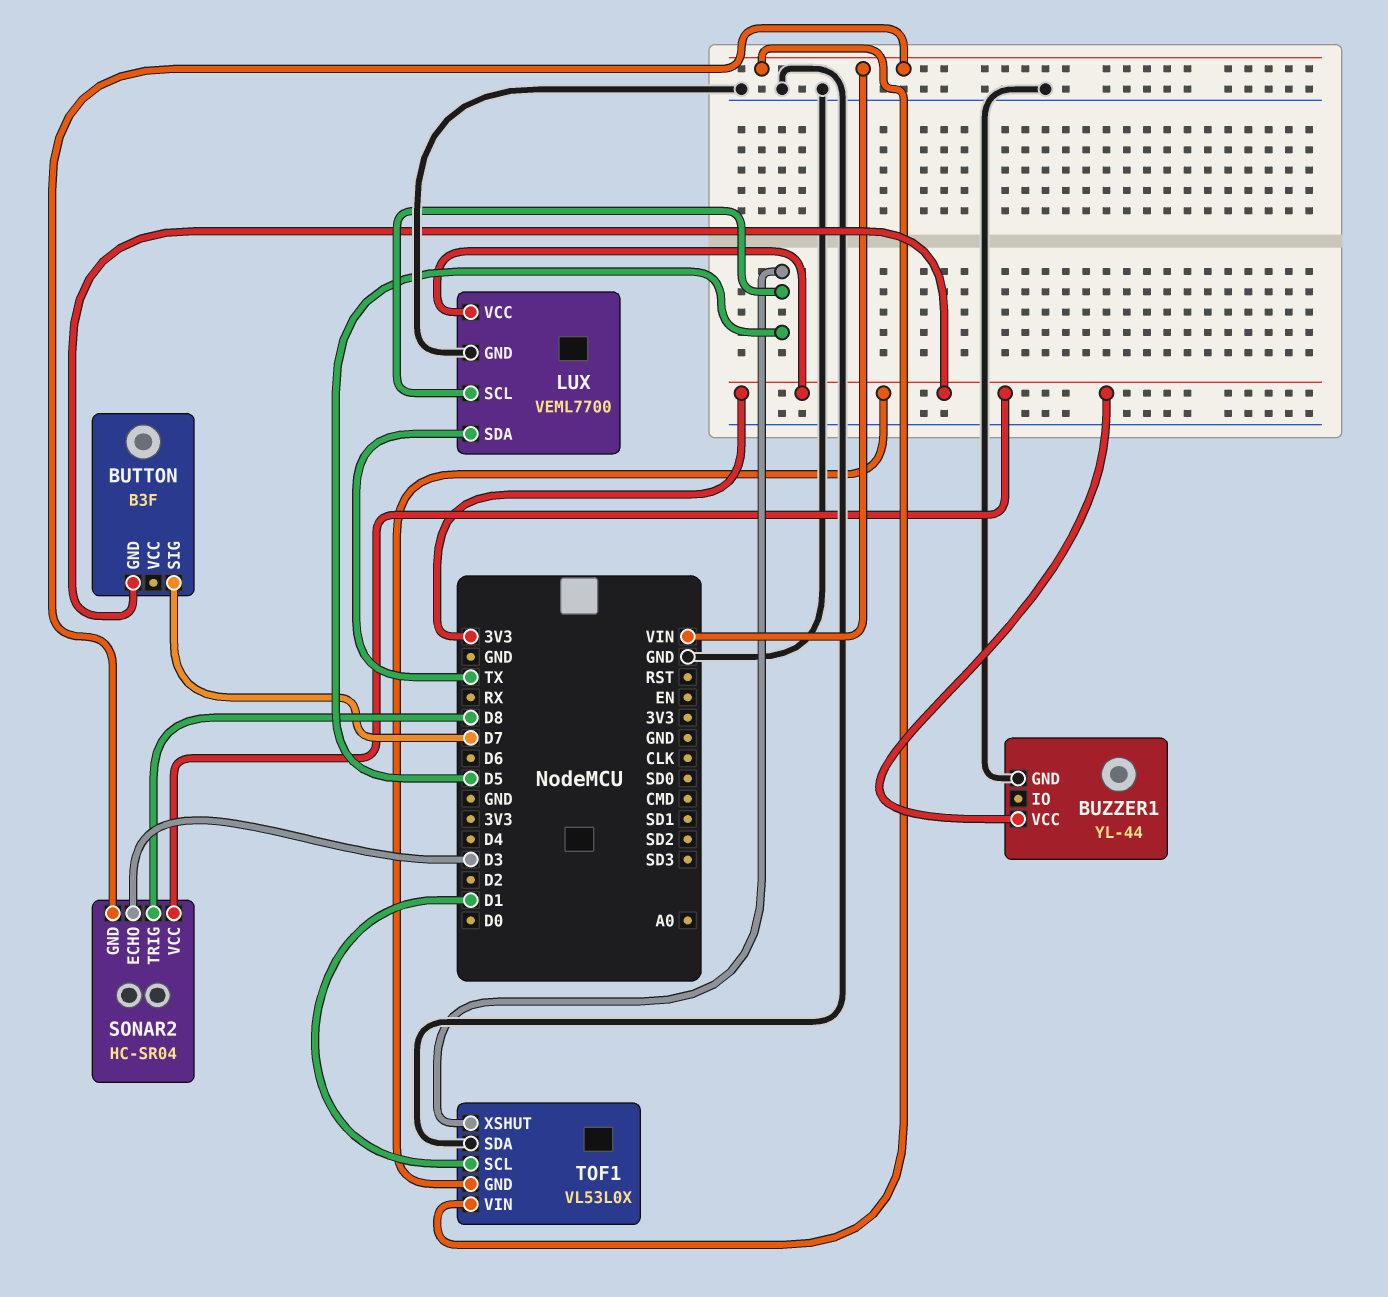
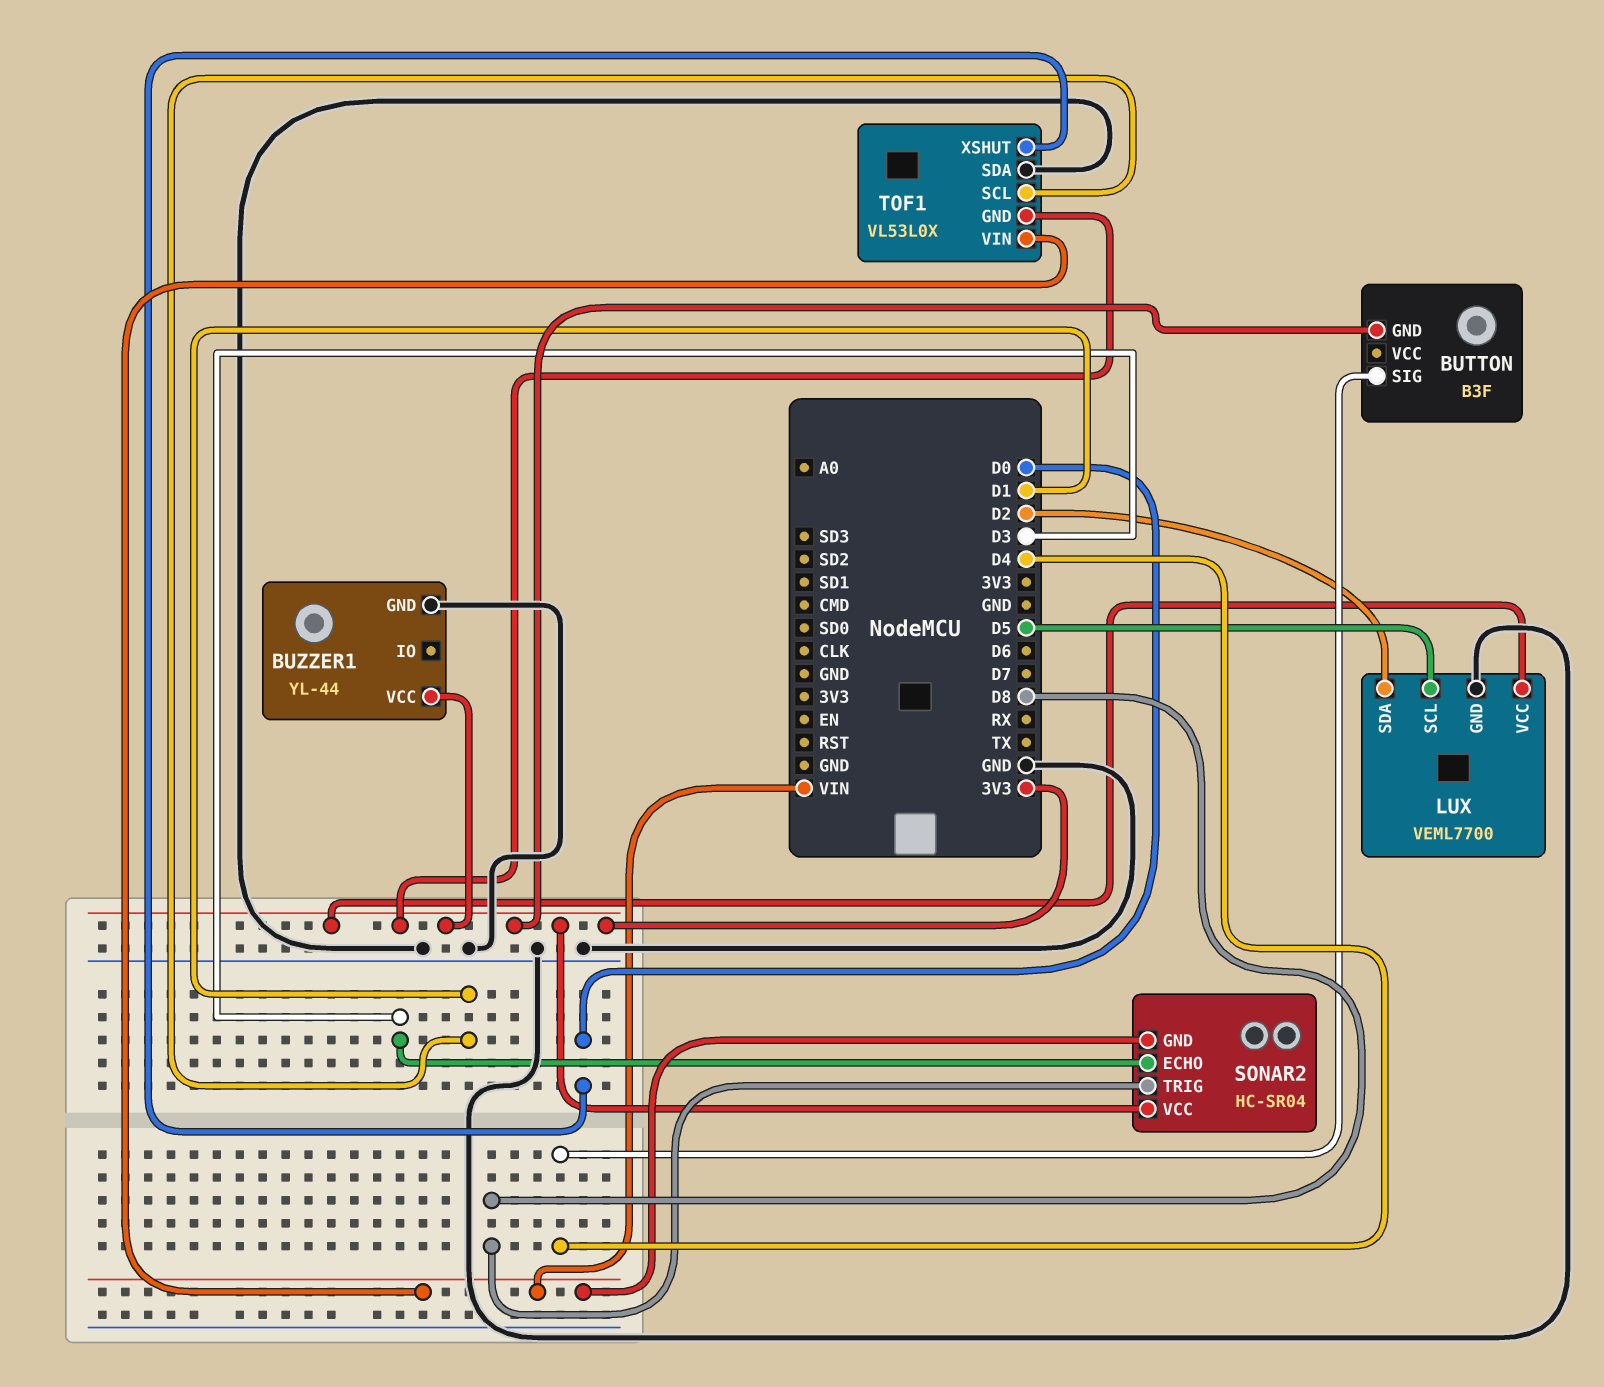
BUTTON pin SIG: D7 -> D4
LUX pin SDA: TX -> D2
TOF1 pin XSHUT: D5 -> D0

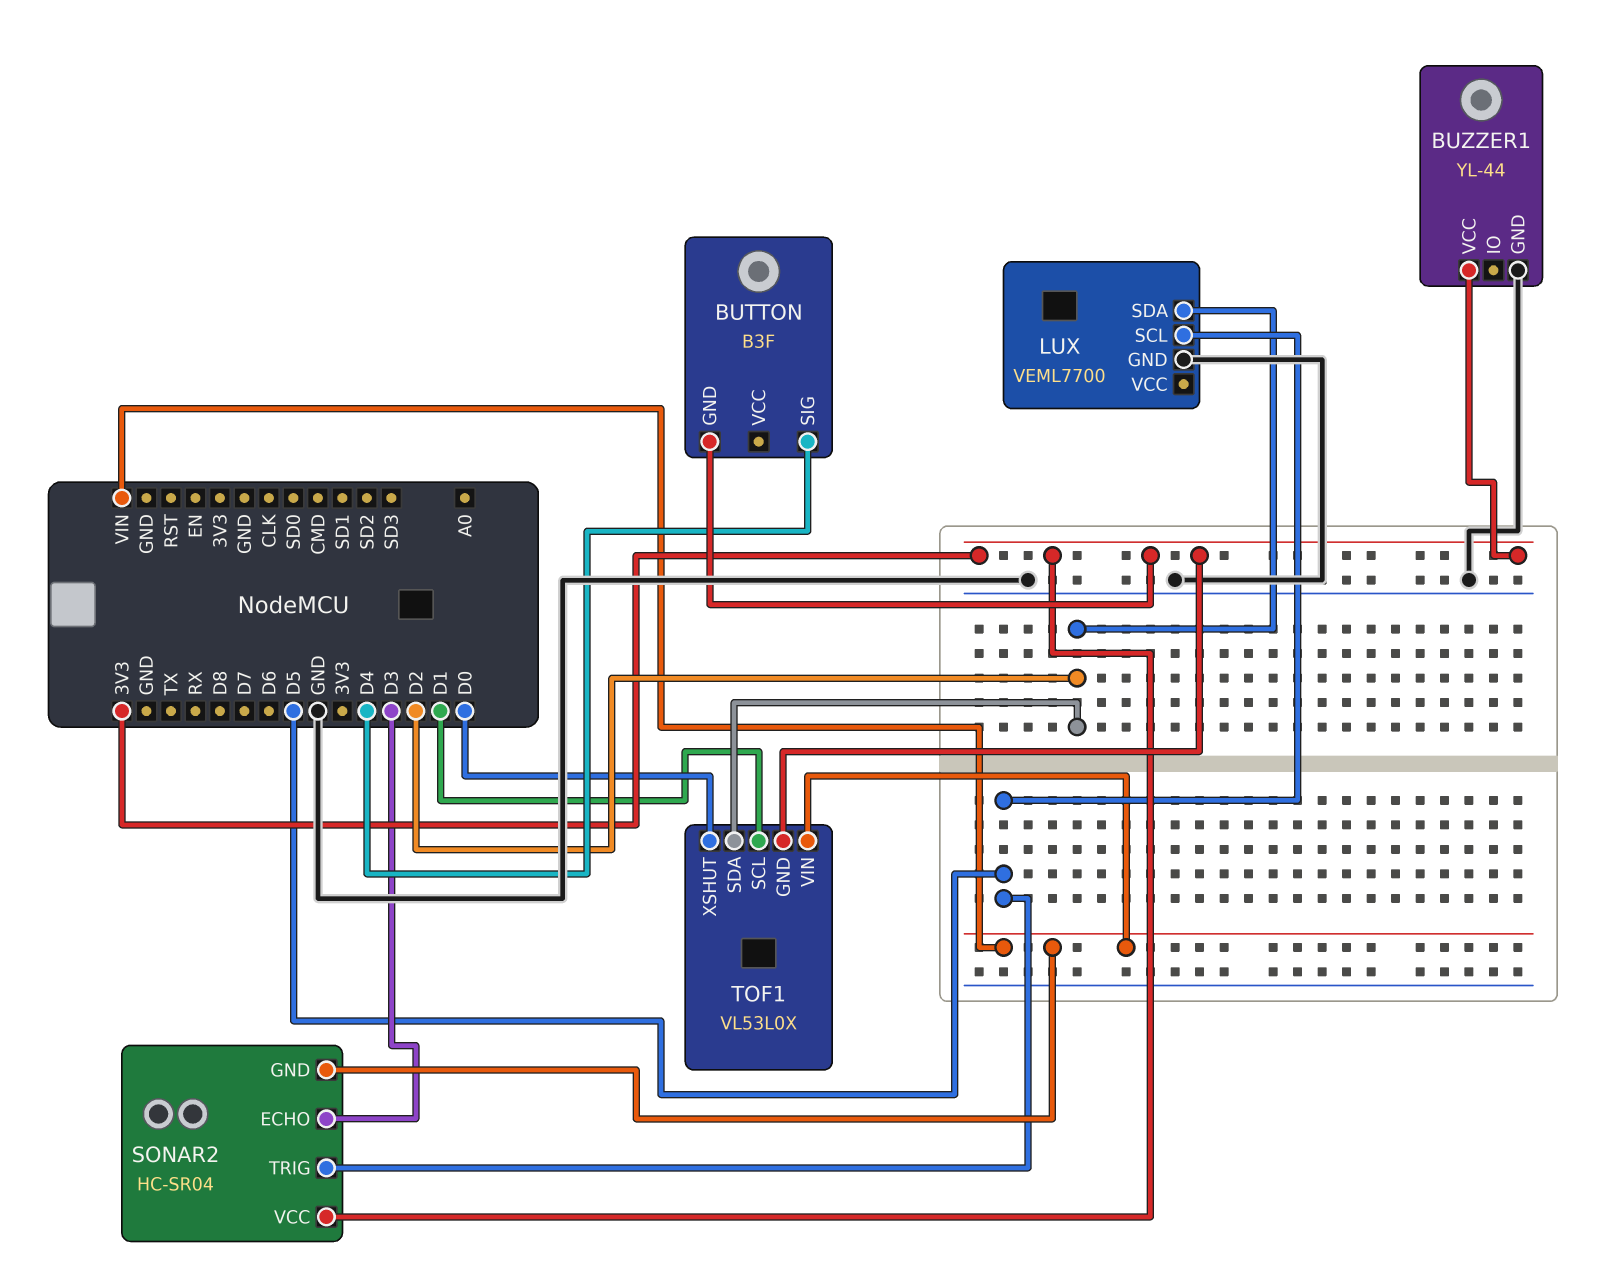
LUX pin VCC: 3V3 -> none
SONAR2 pin TRIG: D8 -> D5
TOF1 pin SDA: GND -> D2

